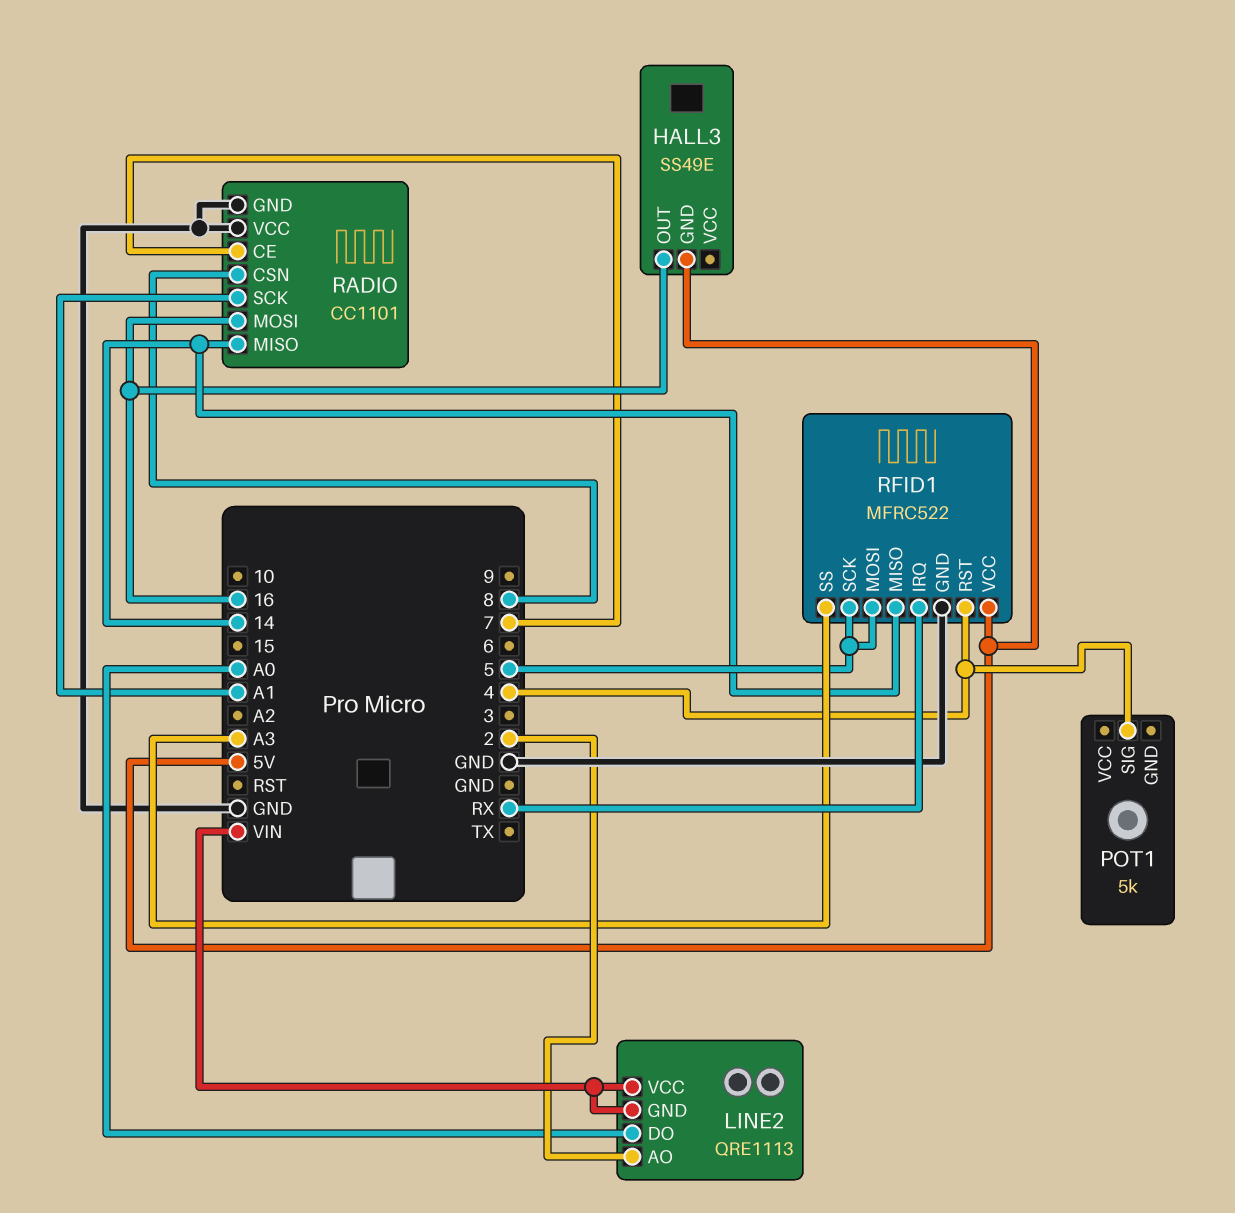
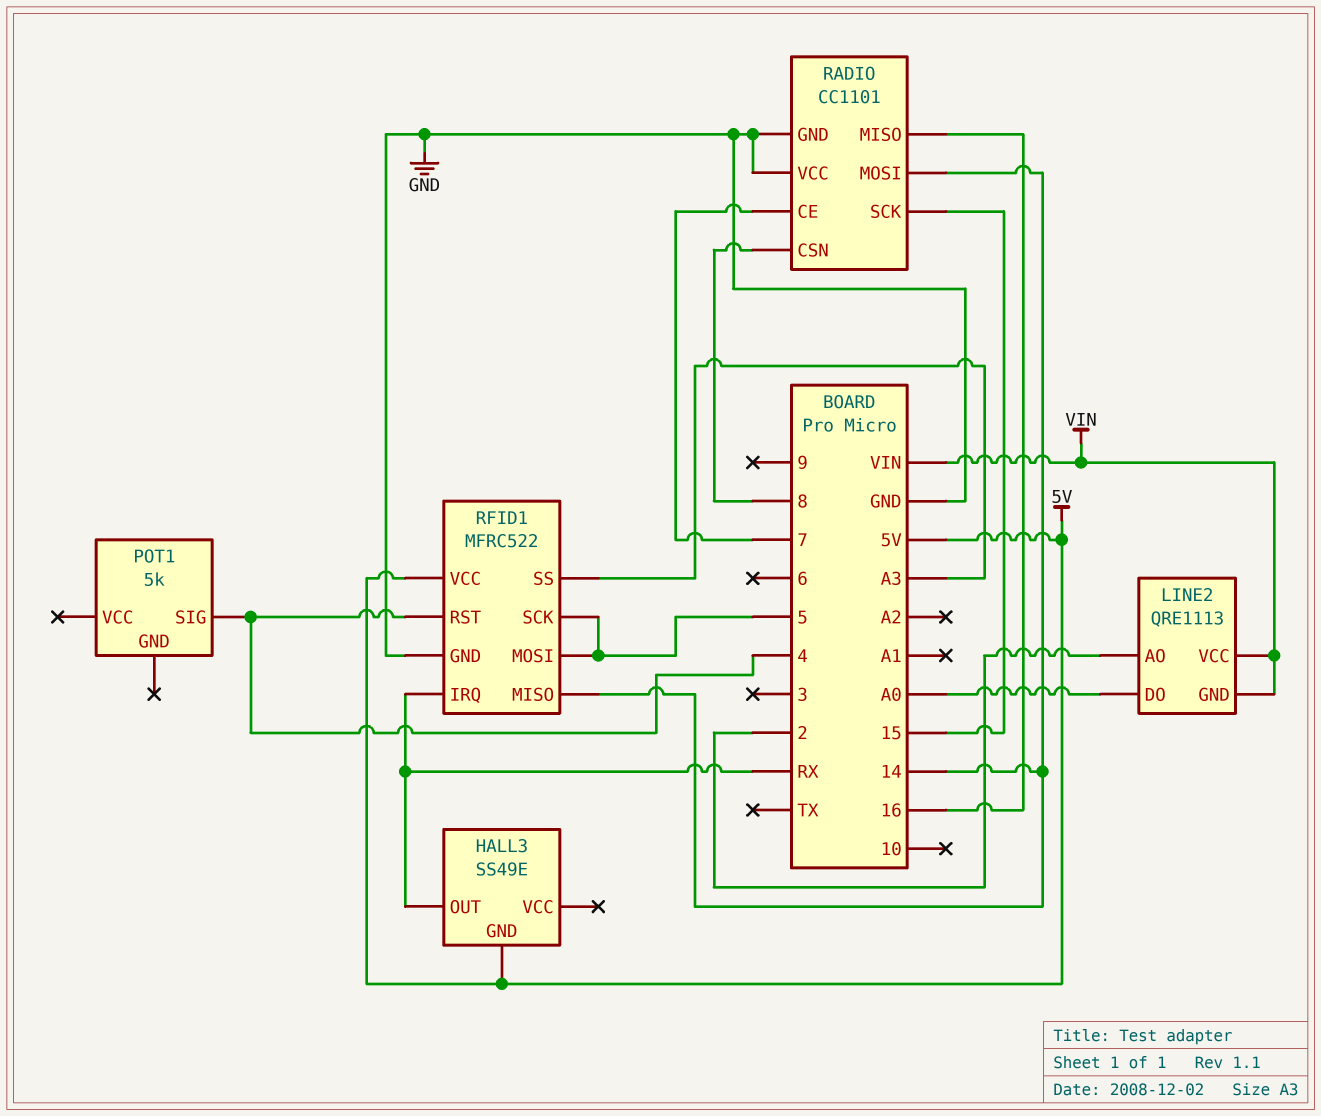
HALL3 pin OUT: 16 -> RX
RADIO pin MISO: 14 -> 16
RADIO pin MOSI: 16 -> 14
RADIO pin SCK: A1 -> 15

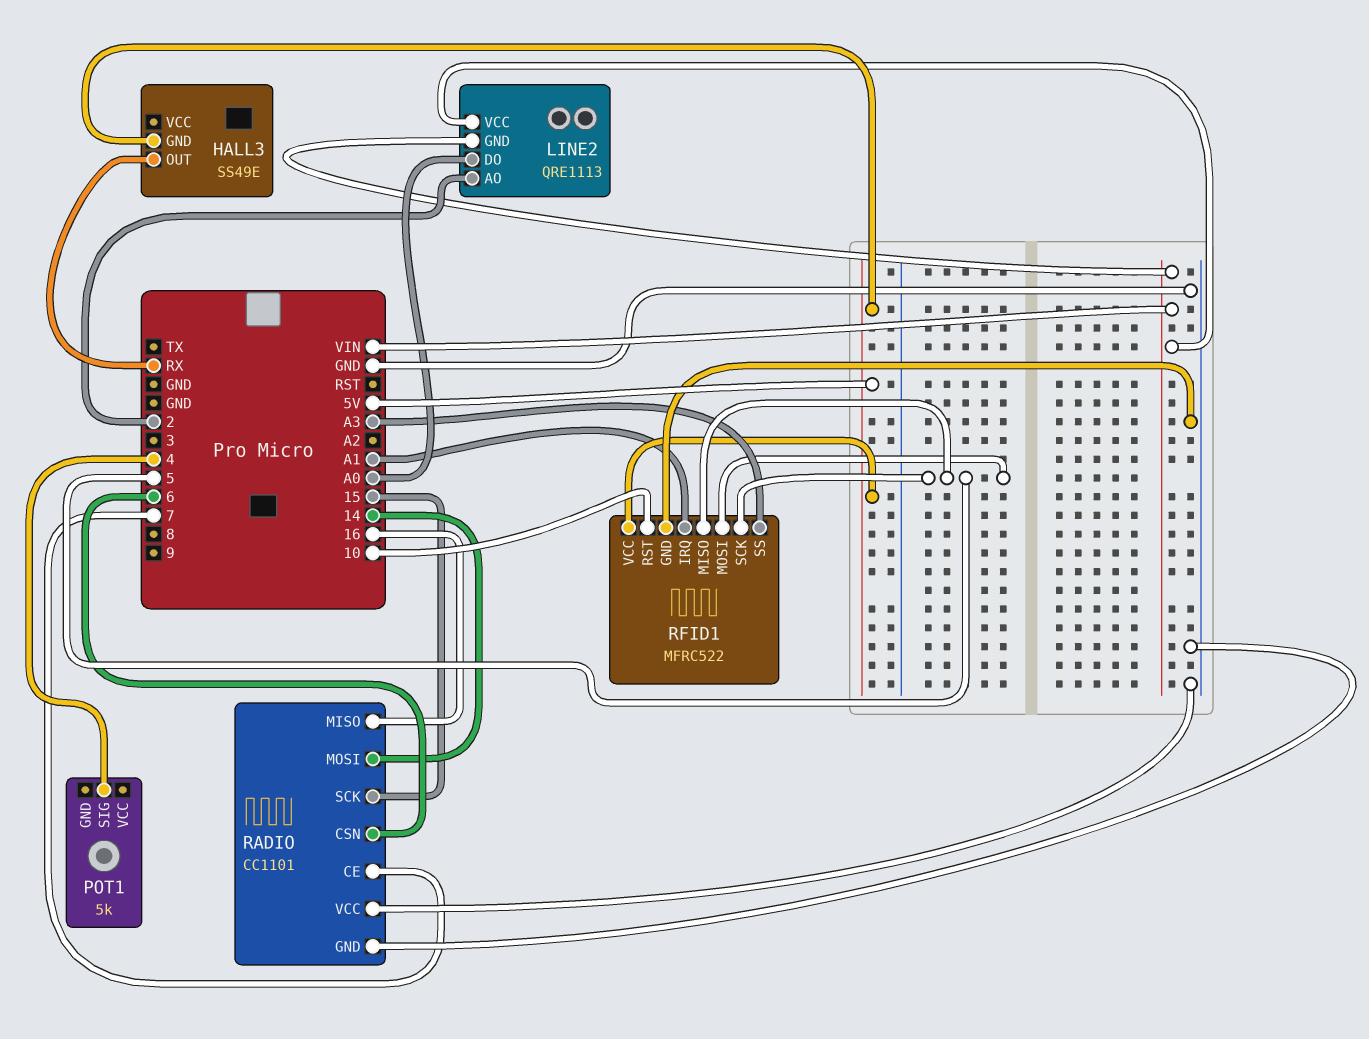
RADIO pin CSN: 8 -> 6
RFID1 pin IRQ: RX -> A1
RFID1 pin MISO: 14 -> 5
RFID1 pin RST: 4 -> 10

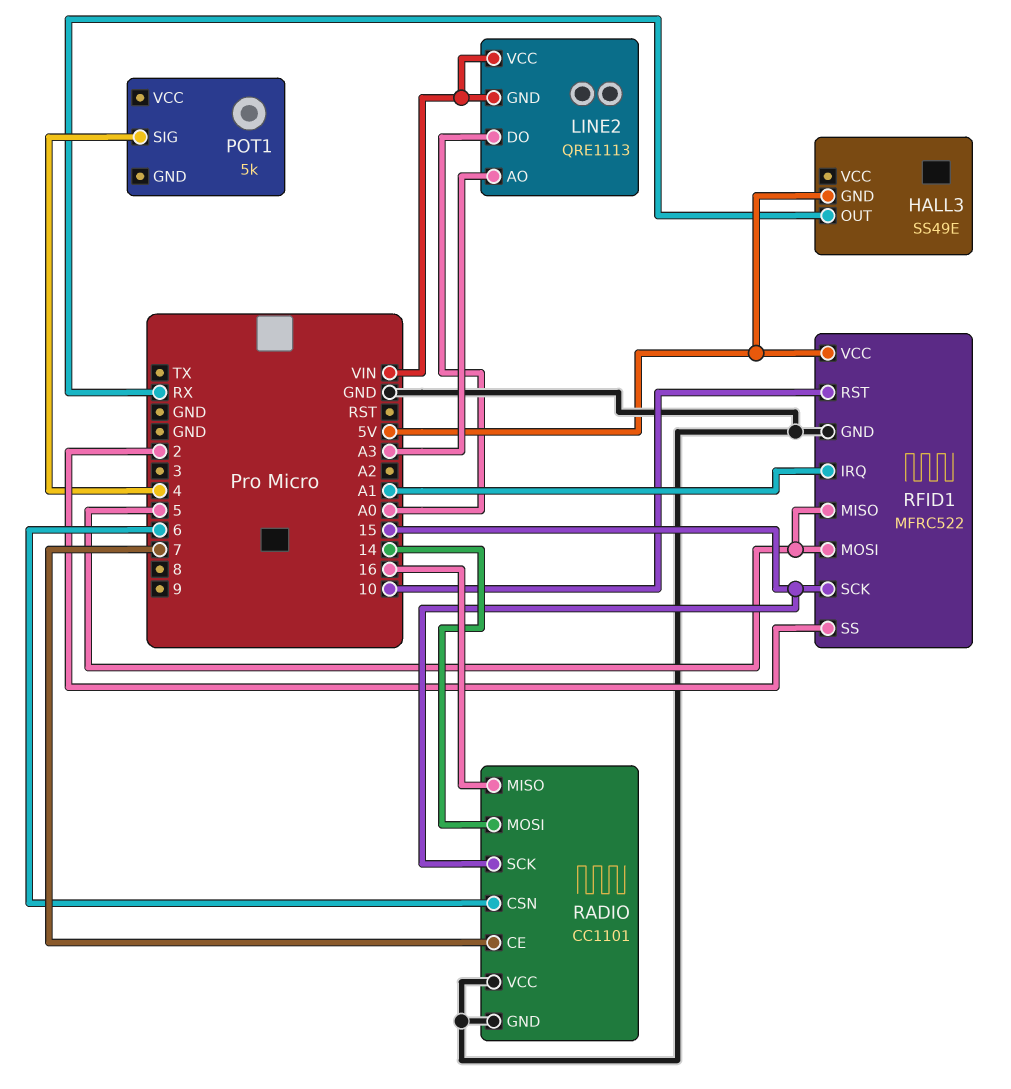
LINE2 pin AO: 2 -> A3
RFID1 pin SCK: 5 -> 15
RFID1 pin SS: A3 -> 2

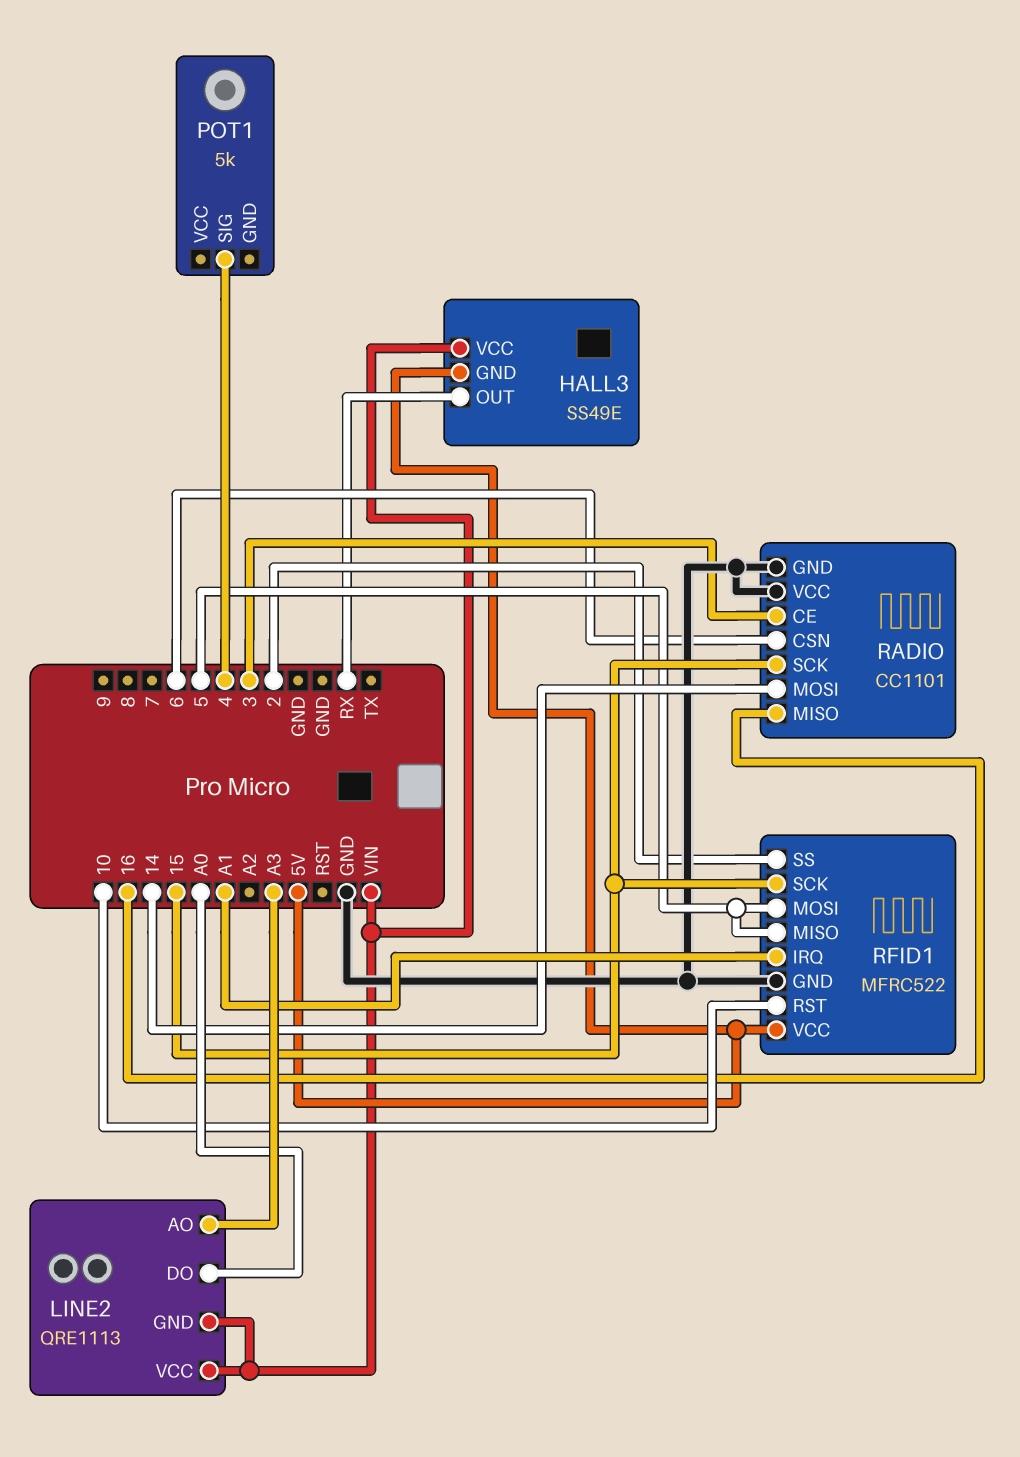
HALL3 pin VCC: none -> VIN
RADIO pin CE: 7 -> 3

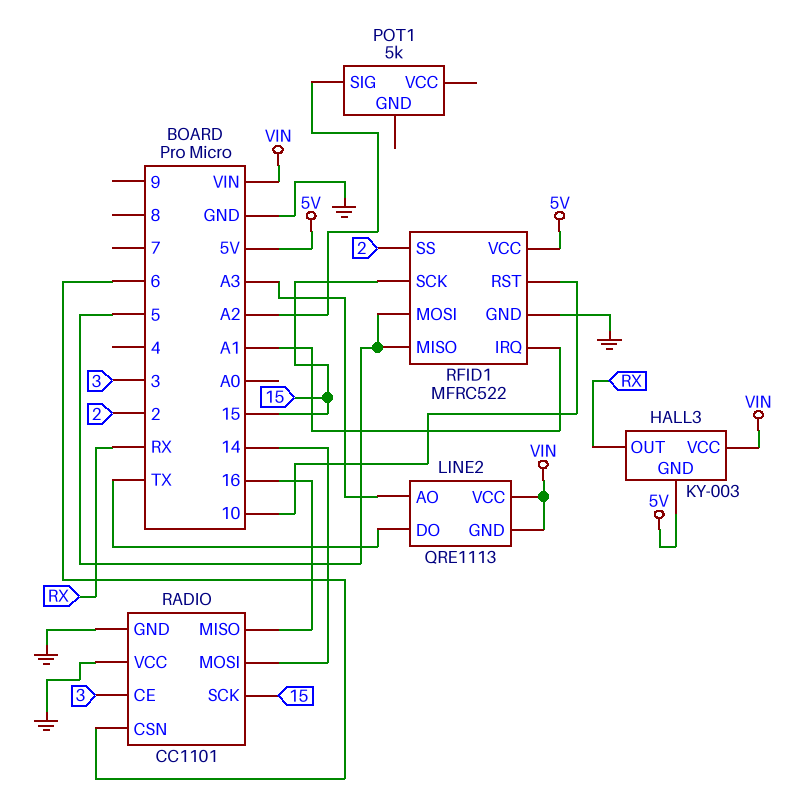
HALL3: SS49E -> KY-003
LINE2 pin DO: A0 -> TX
POT1 pin SIG: 4 -> A2

